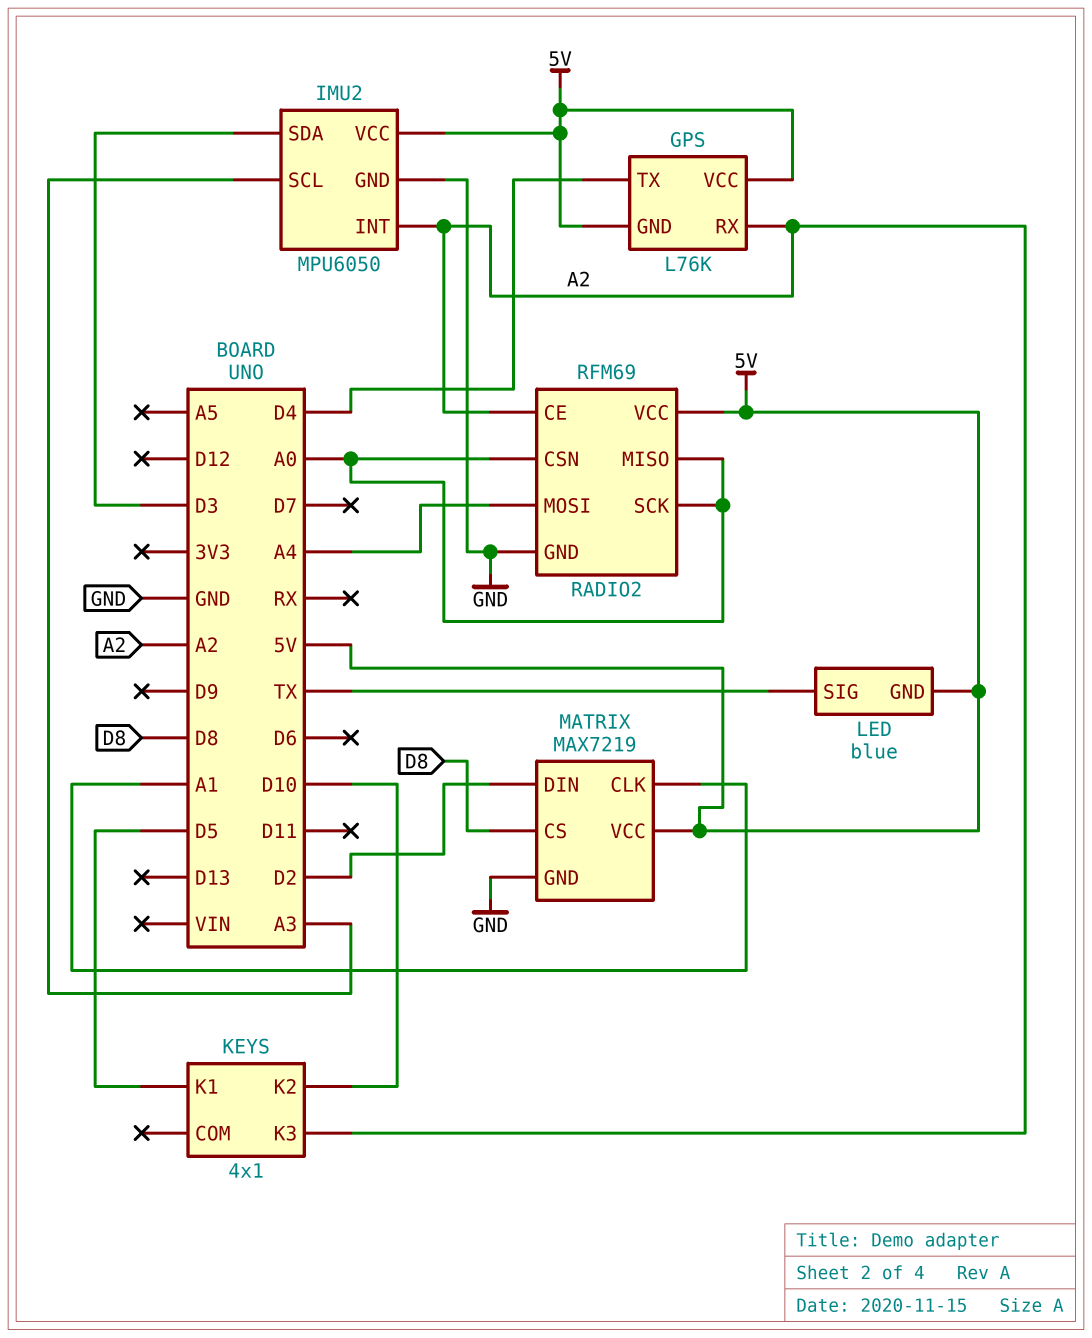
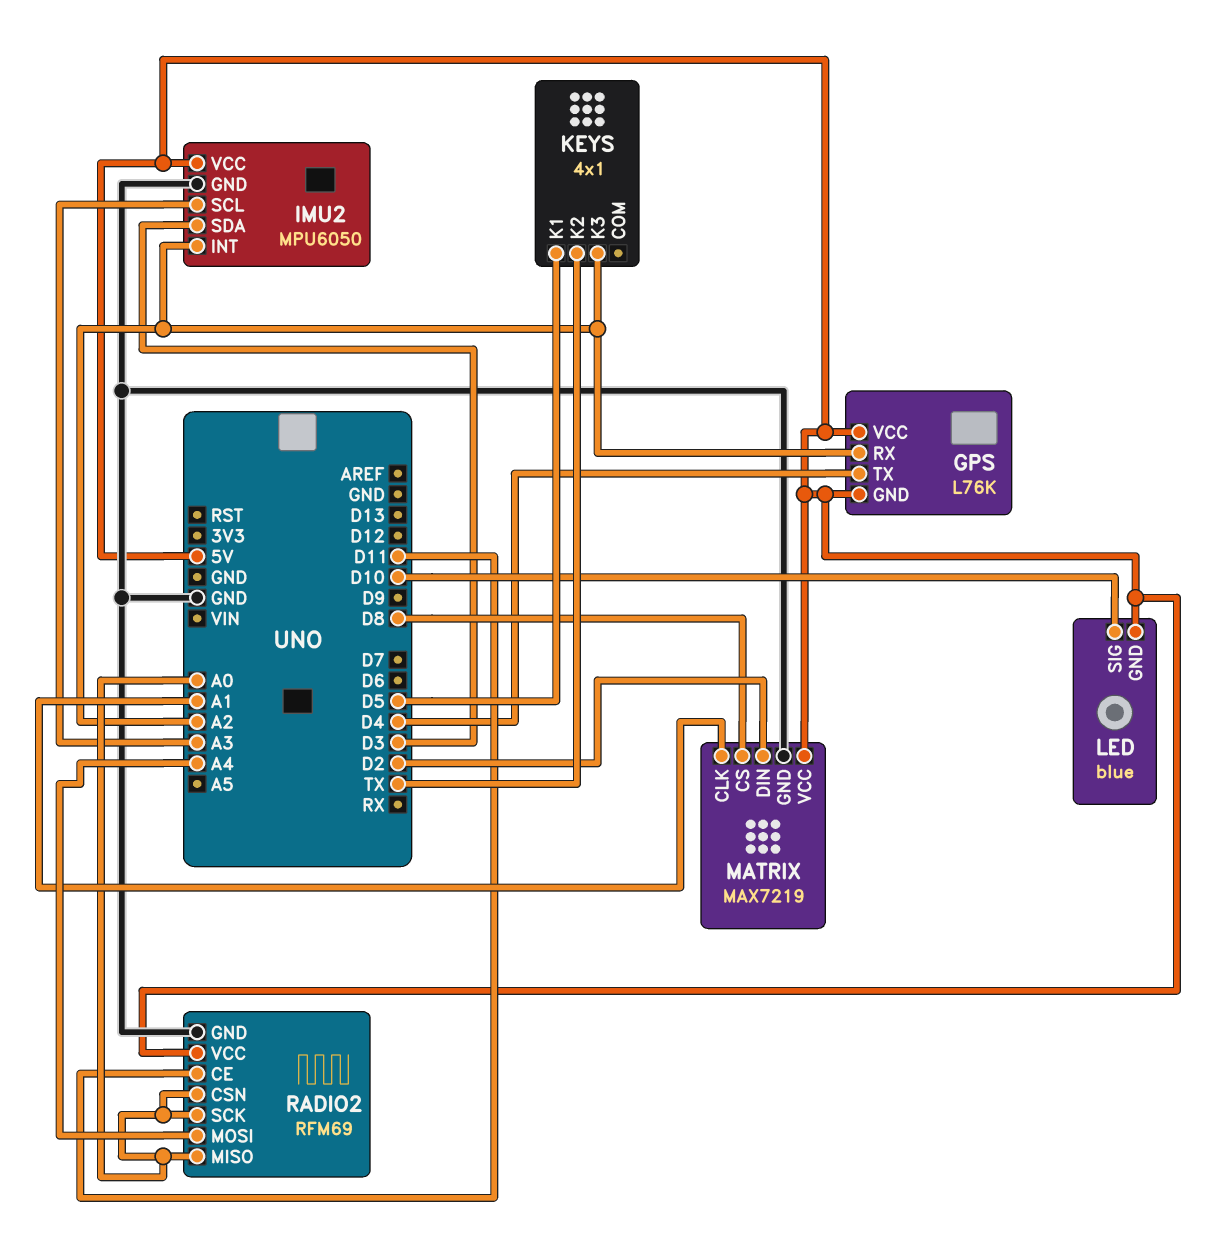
KEYS pin K2: D10 -> TX
LED pin SIG: TX -> D10
RADIO2 pin CE: A2 -> D11

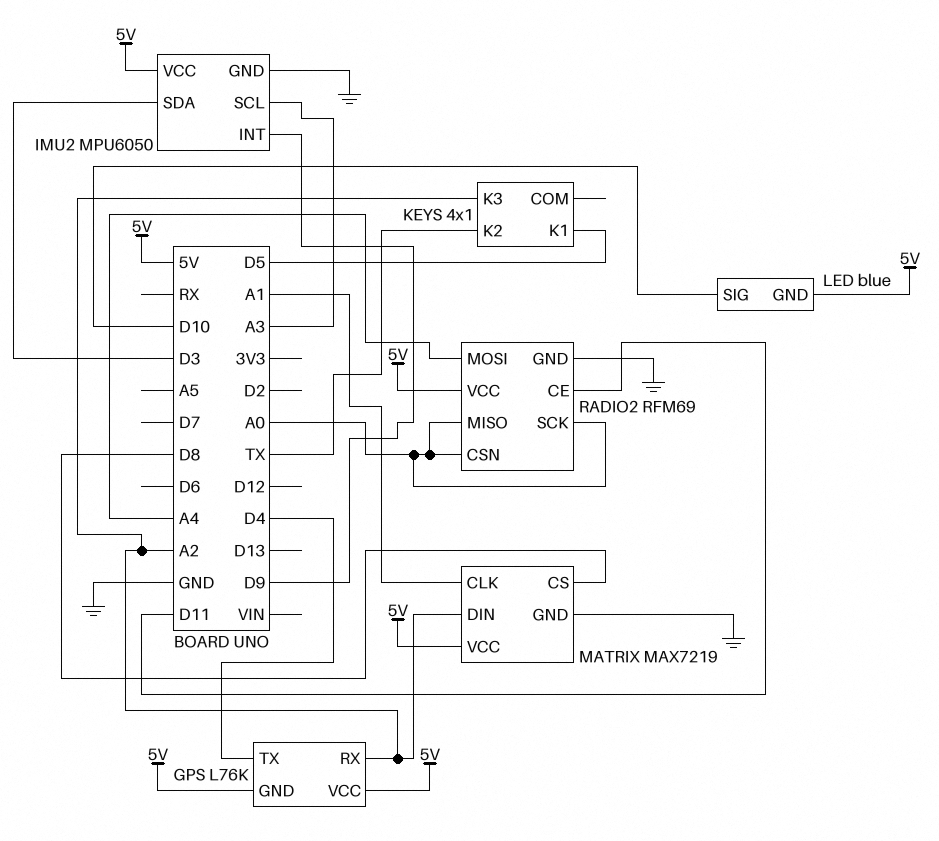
IMU2 pin INT: A2 -> D9
MATRIX pin DIN: D2 -> A2

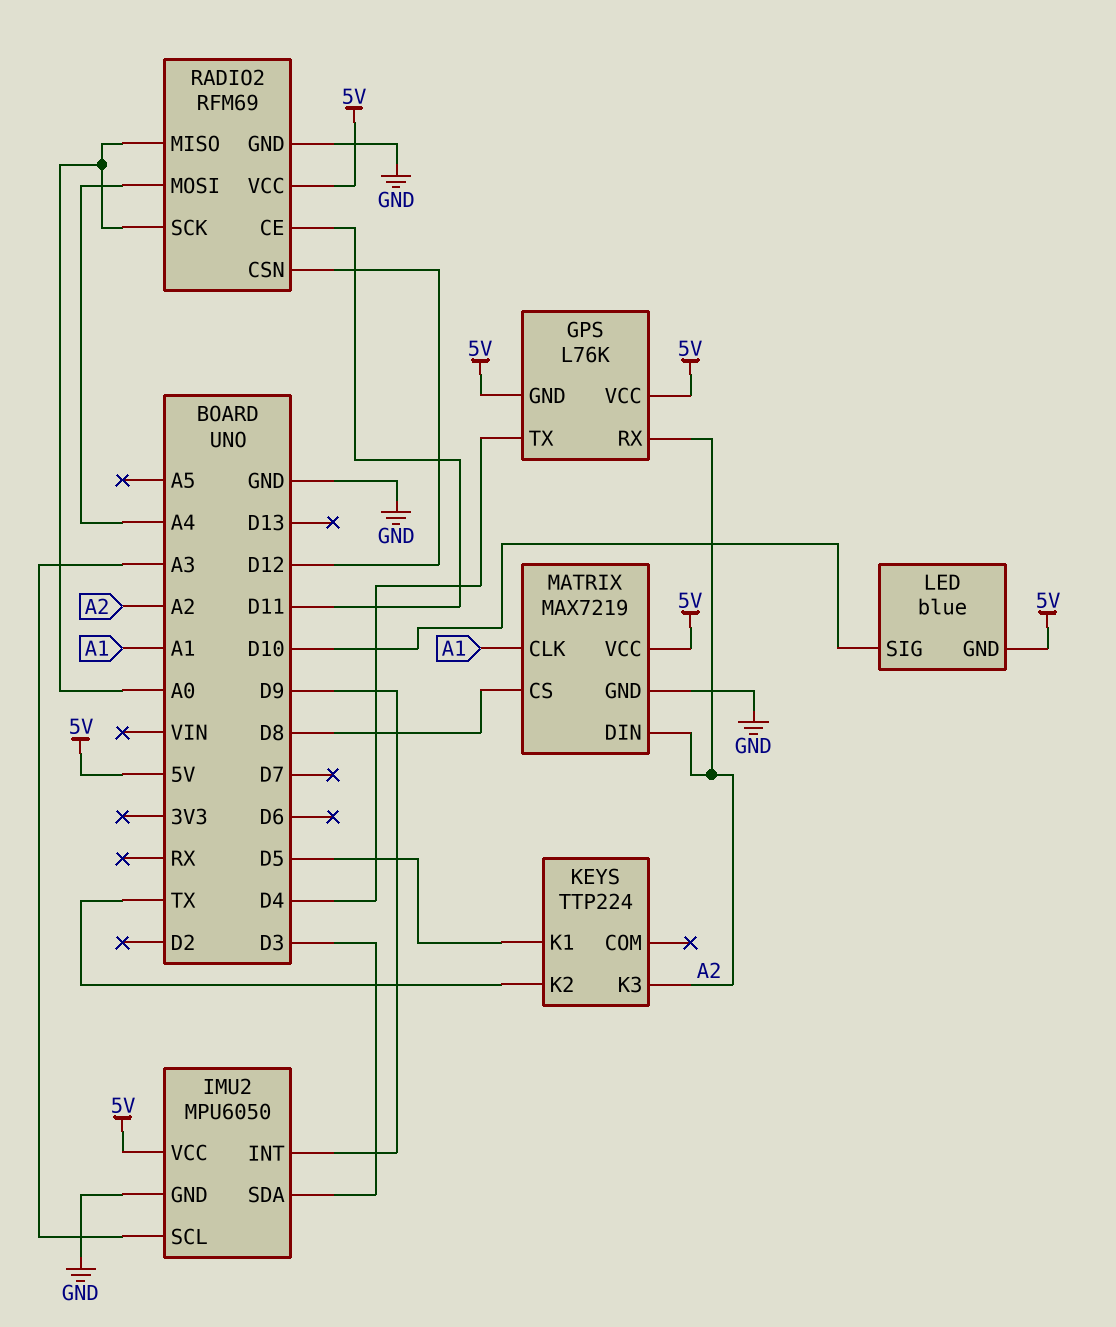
KEYS: 4x1 -> TTP224
RADIO2 pin CSN: A0 -> D12

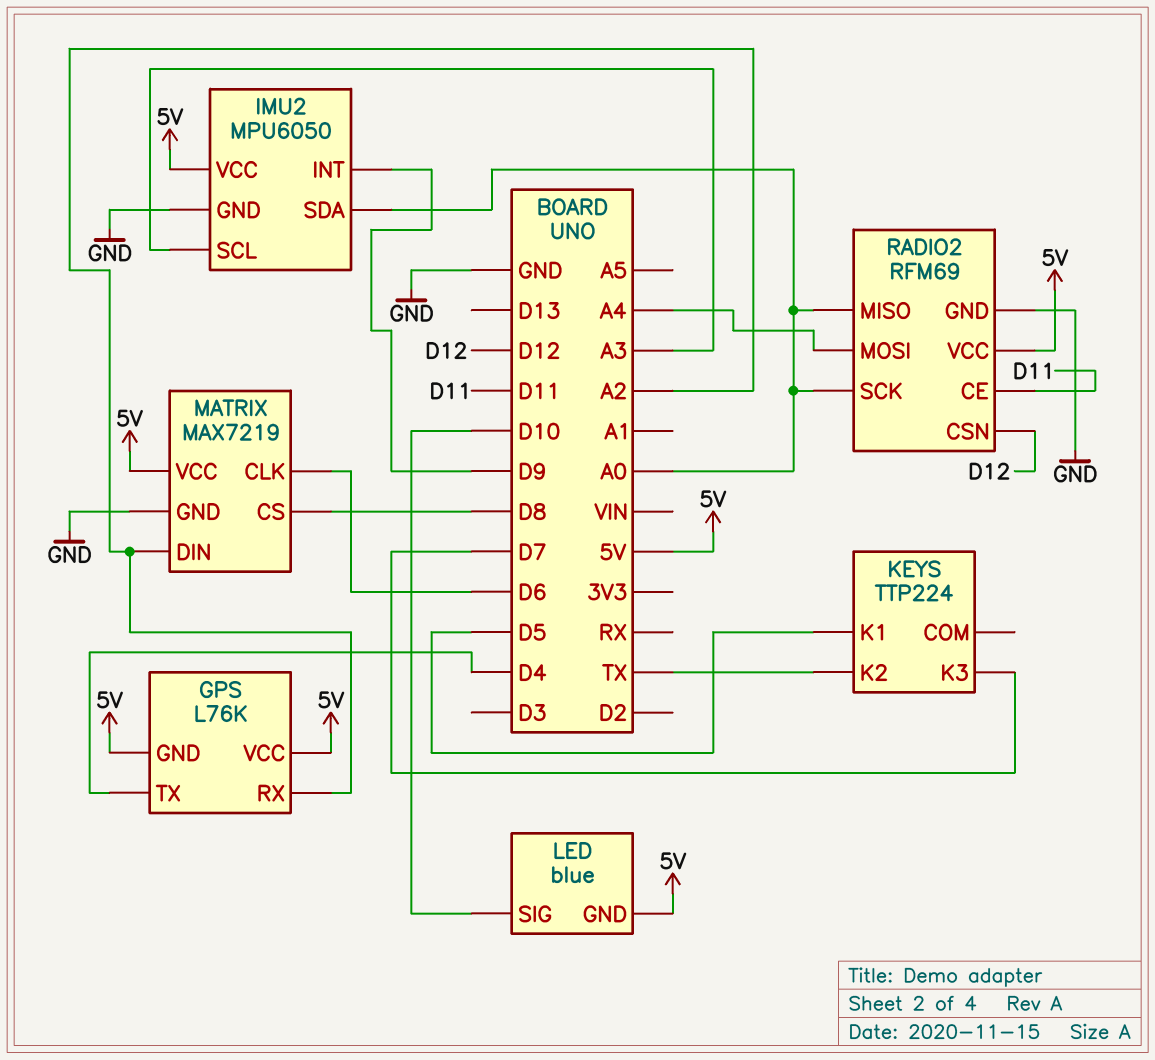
IMU2 pin SDA: D3 -> A0
KEYS pin K3: A2 -> D7
MATRIX pin CLK: A1 -> D6

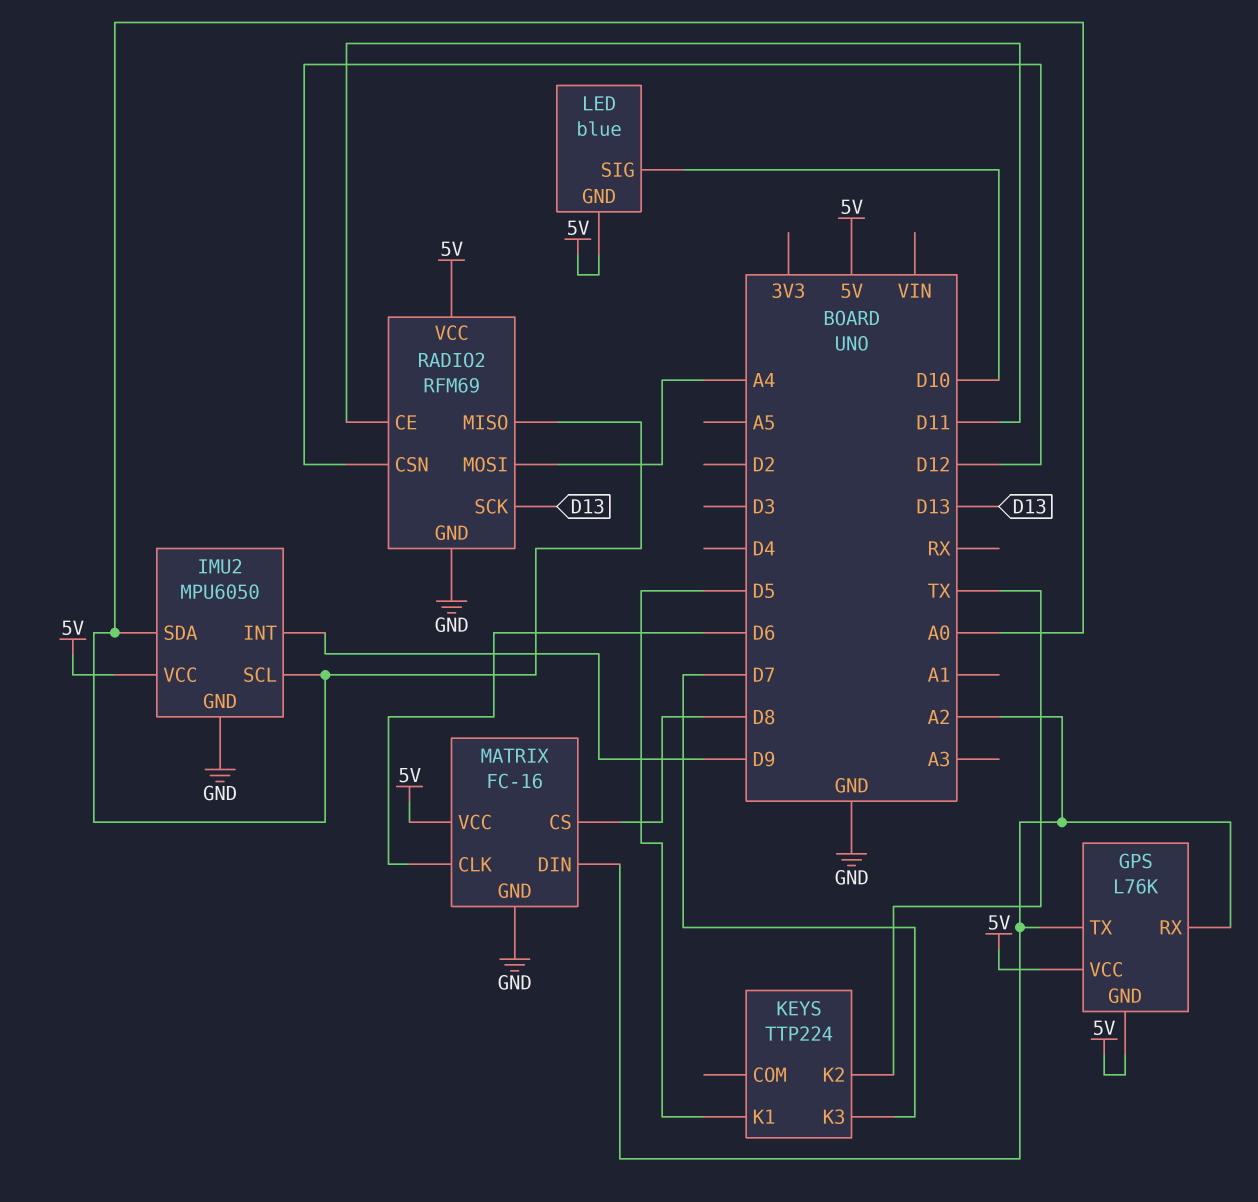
GPS pin TX: D4 -> A2
IMU2 pin SCL: A3 -> A0
MATRIX: MAX7219 -> FC-16
RADIO2 pin SCK: A0 -> D13

